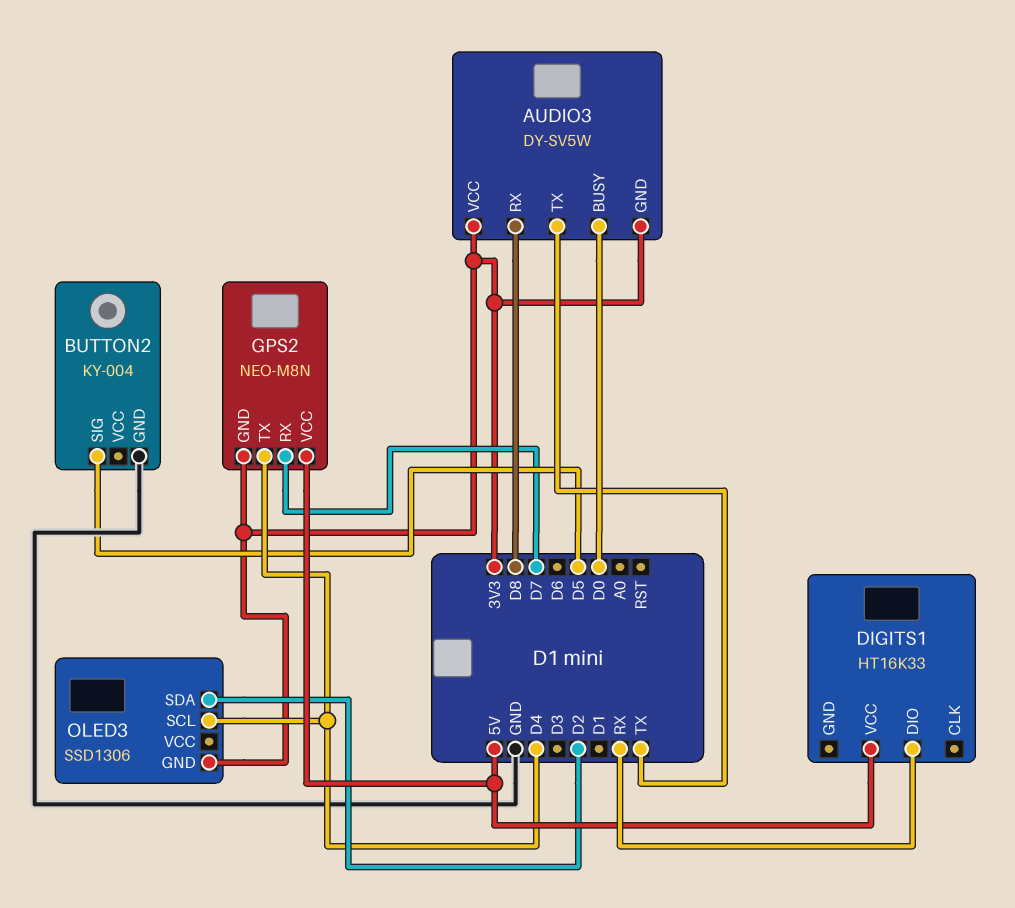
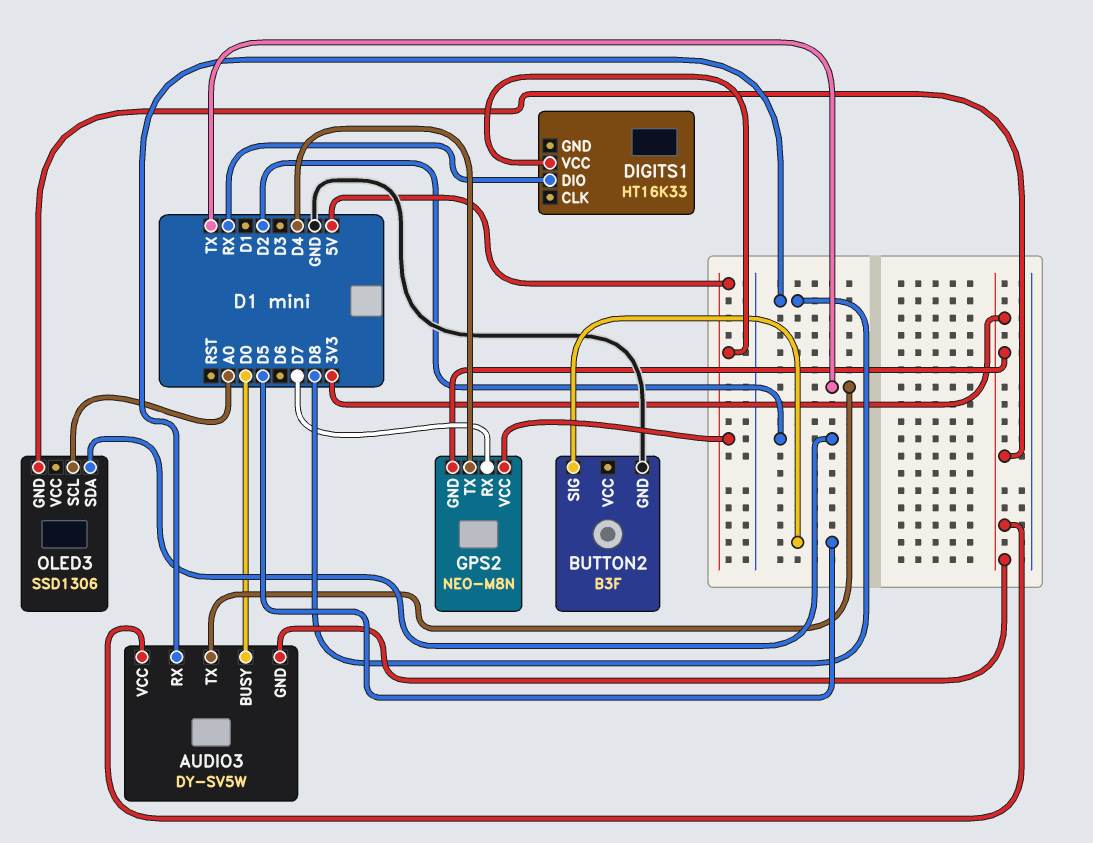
BUTTON2: KY-004 -> B3F
OLED3 pin SCL: D4 -> A0

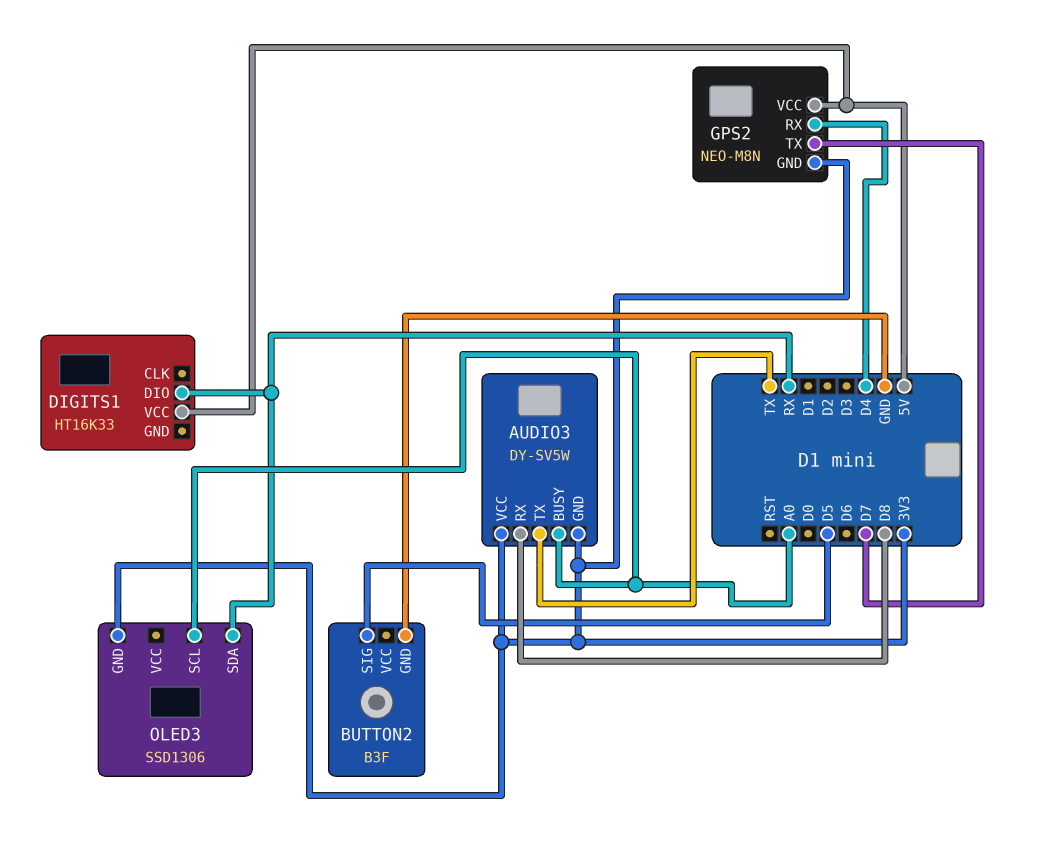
AUDIO3 pin BUSY: D0 -> A0
GPS2 pin RX: D7 -> D4
GPS2 pin TX: D4 -> D7
OLED3 pin SDA: D2 -> RX

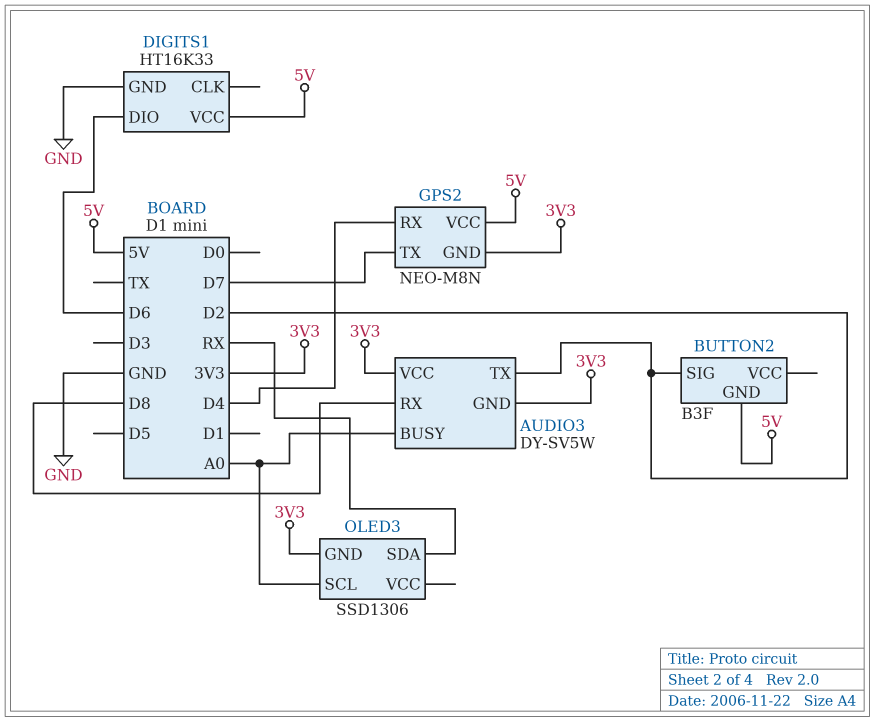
AUDIO3 pin TX: TX -> D2
BUTTON2 pin GND: GND -> 5V
BUTTON2 pin SIG: D5 -> D2
DIGITS1 pin DIO: RX -> D6
DIGITS1 pin GND: none -> GND

